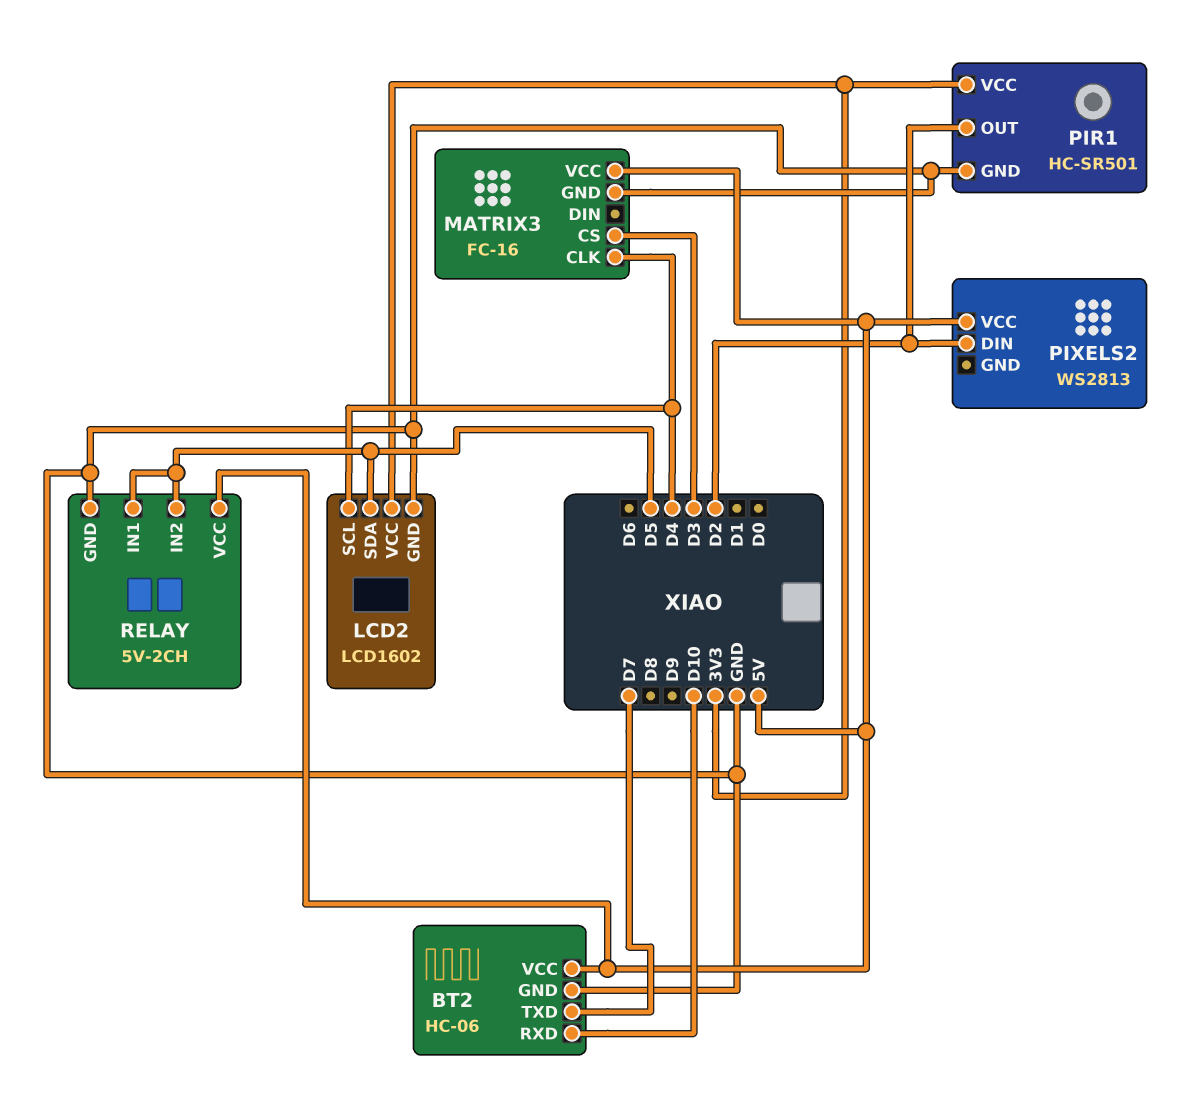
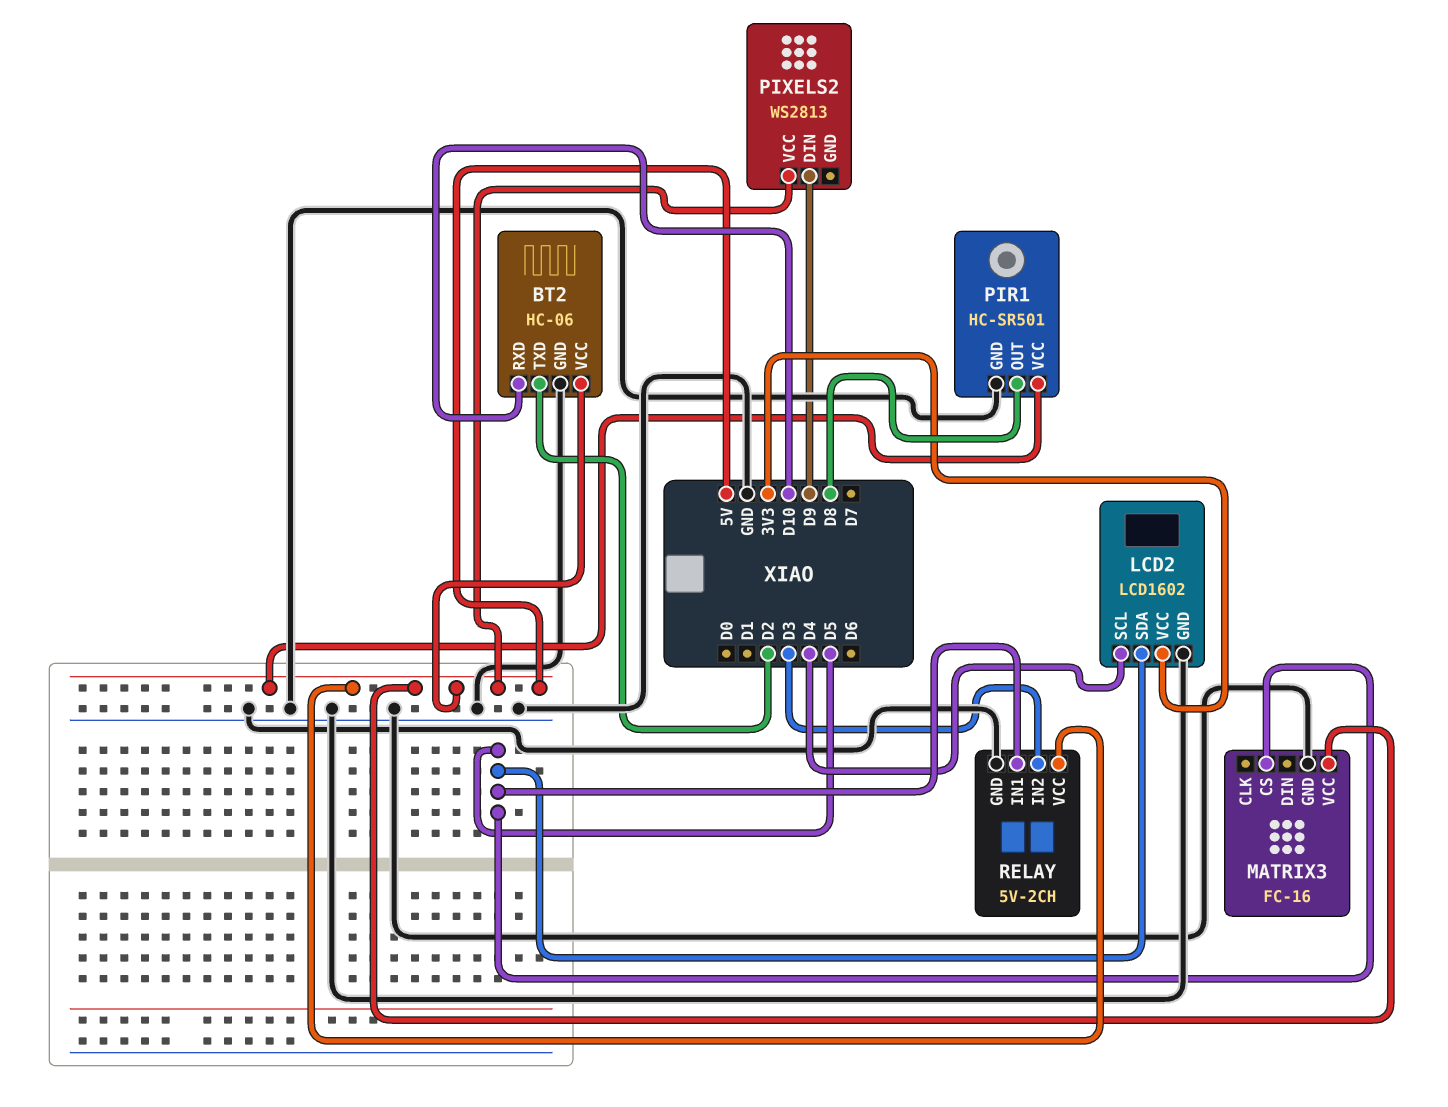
BT2 pin TXD: D7 -> D2
MATRIX3 pin CLK: D4 -> none
MATRIX3 pin CS: D3 -> D5
PIR1 pin OUT: D2 -> D8
PIR1 pin VCC: 3V3 -> 5V
PIXELS2 pin DIN: D2 -> D9
RELAY pin IN2: D5 -> D3

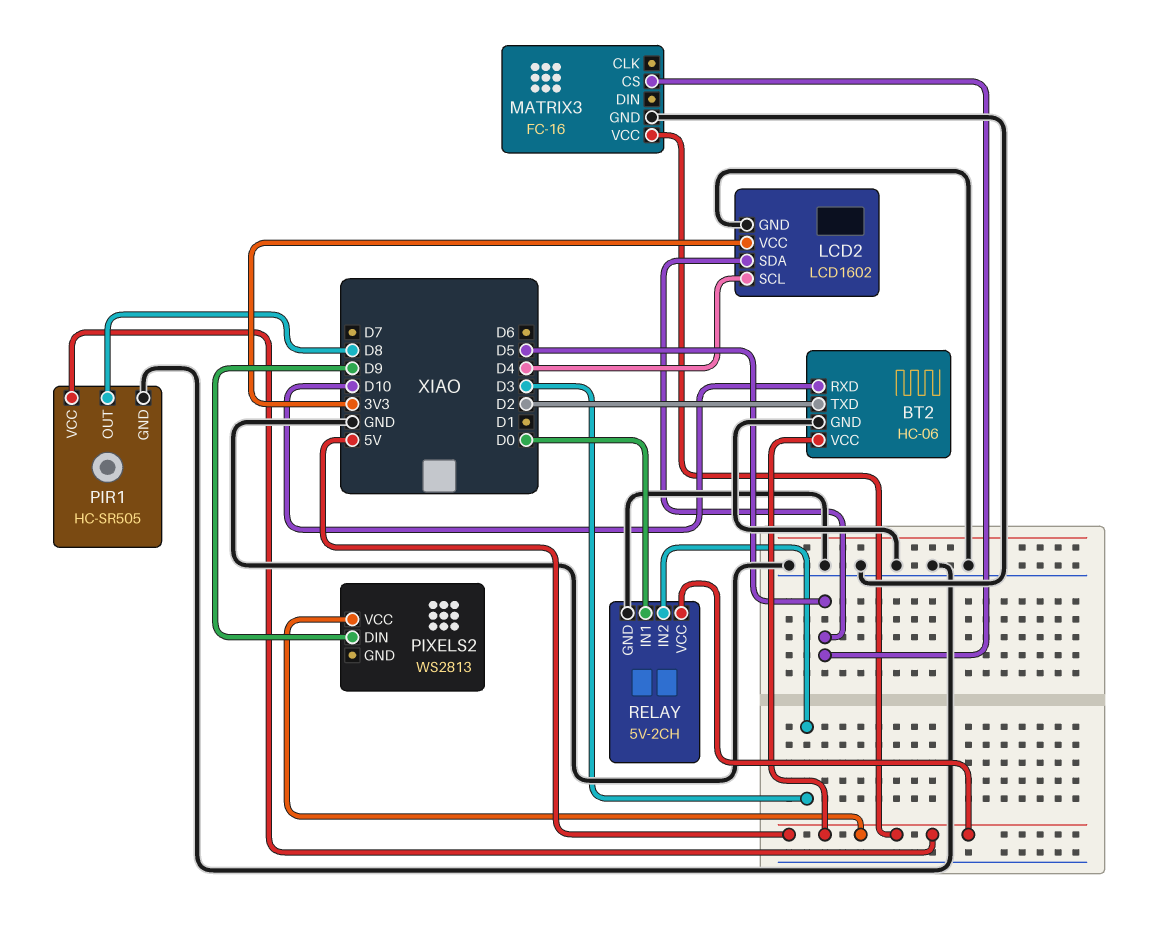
PIR1: HC-SR501 -> HC-SR505
RELAY pin IN1: D5 -> D0

